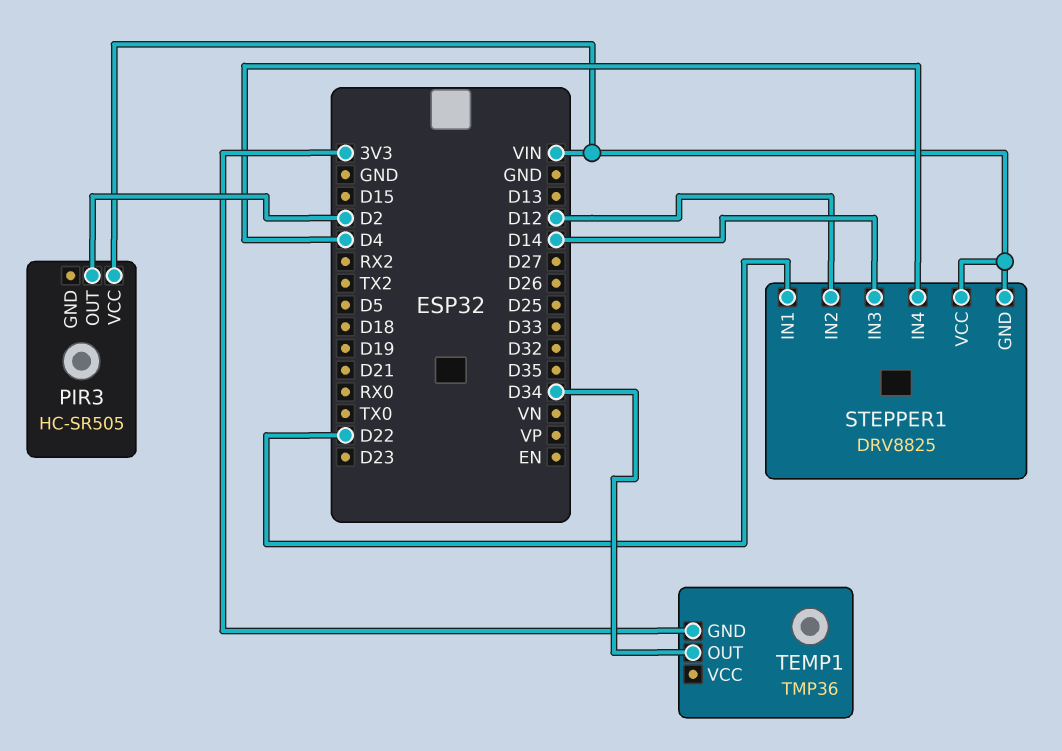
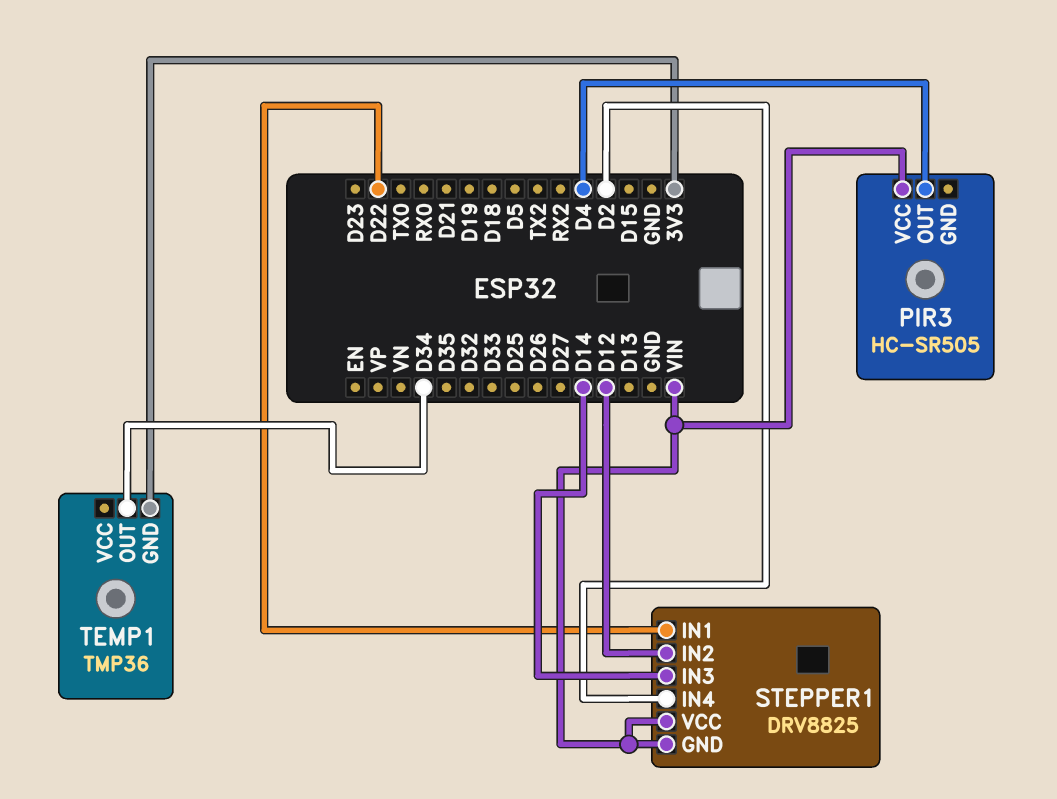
PIR3 pin OUT: D2 -> D4
STEPPER1 pin IN4: D4 -> D2

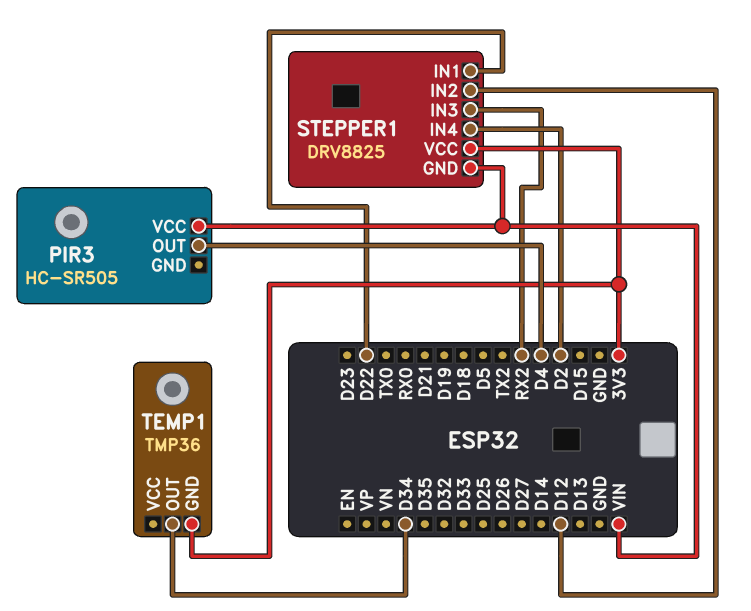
STEPPER1 pin IN3: D14 -> RX2
STEPPER1 pin VCC: VIN -> 3V3

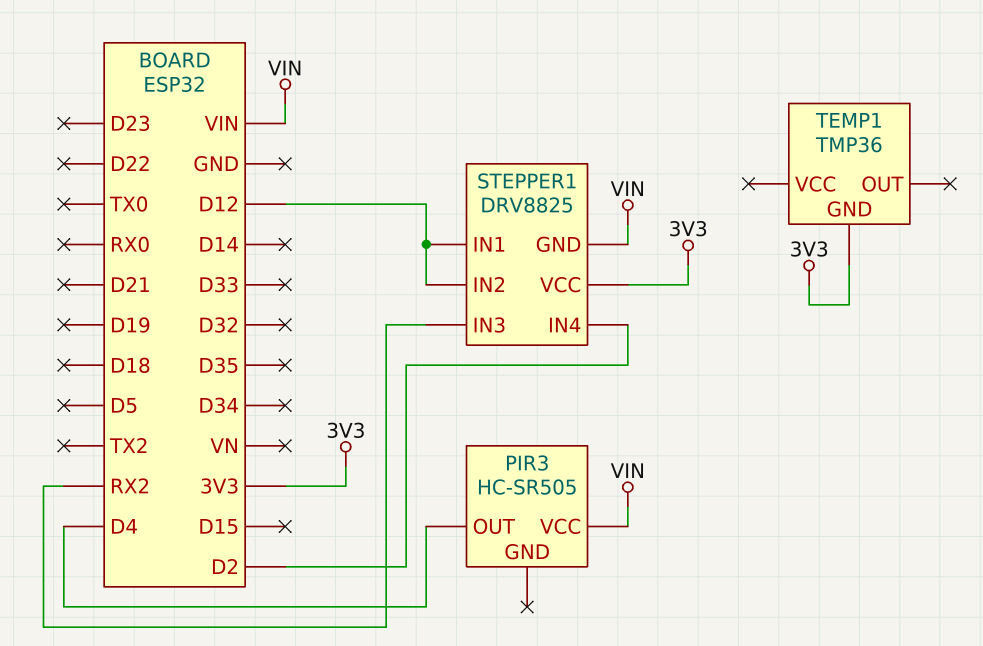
STEPPER1 pin IN1: D22 -> D12
TEMP1 pin OUT: D34 -> none

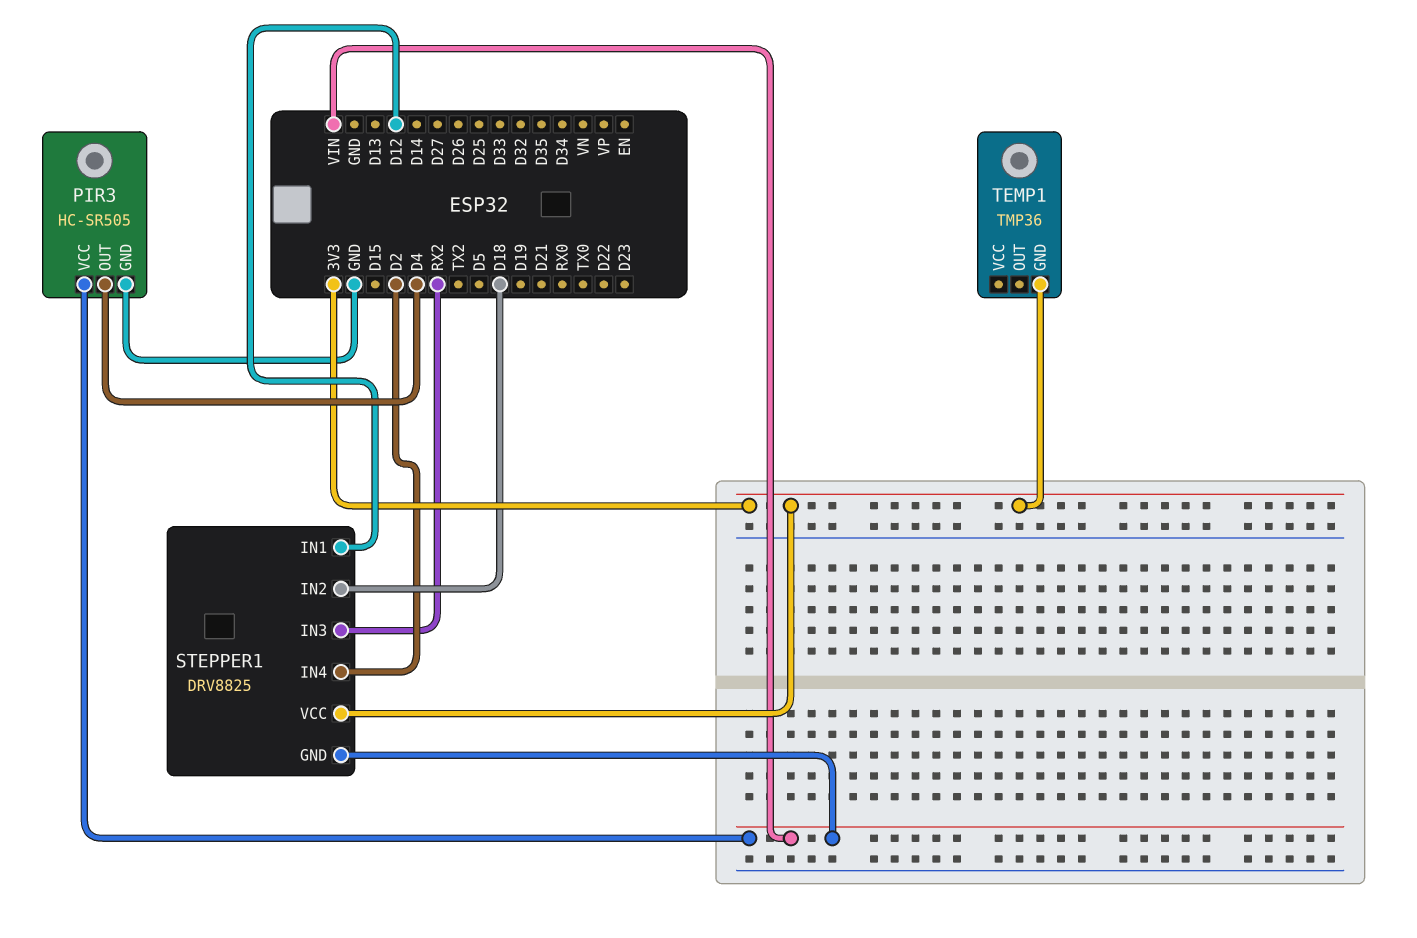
PIR3 pin GND: none -> GND
STEPPER1 pin IN2: D12 -> D18

